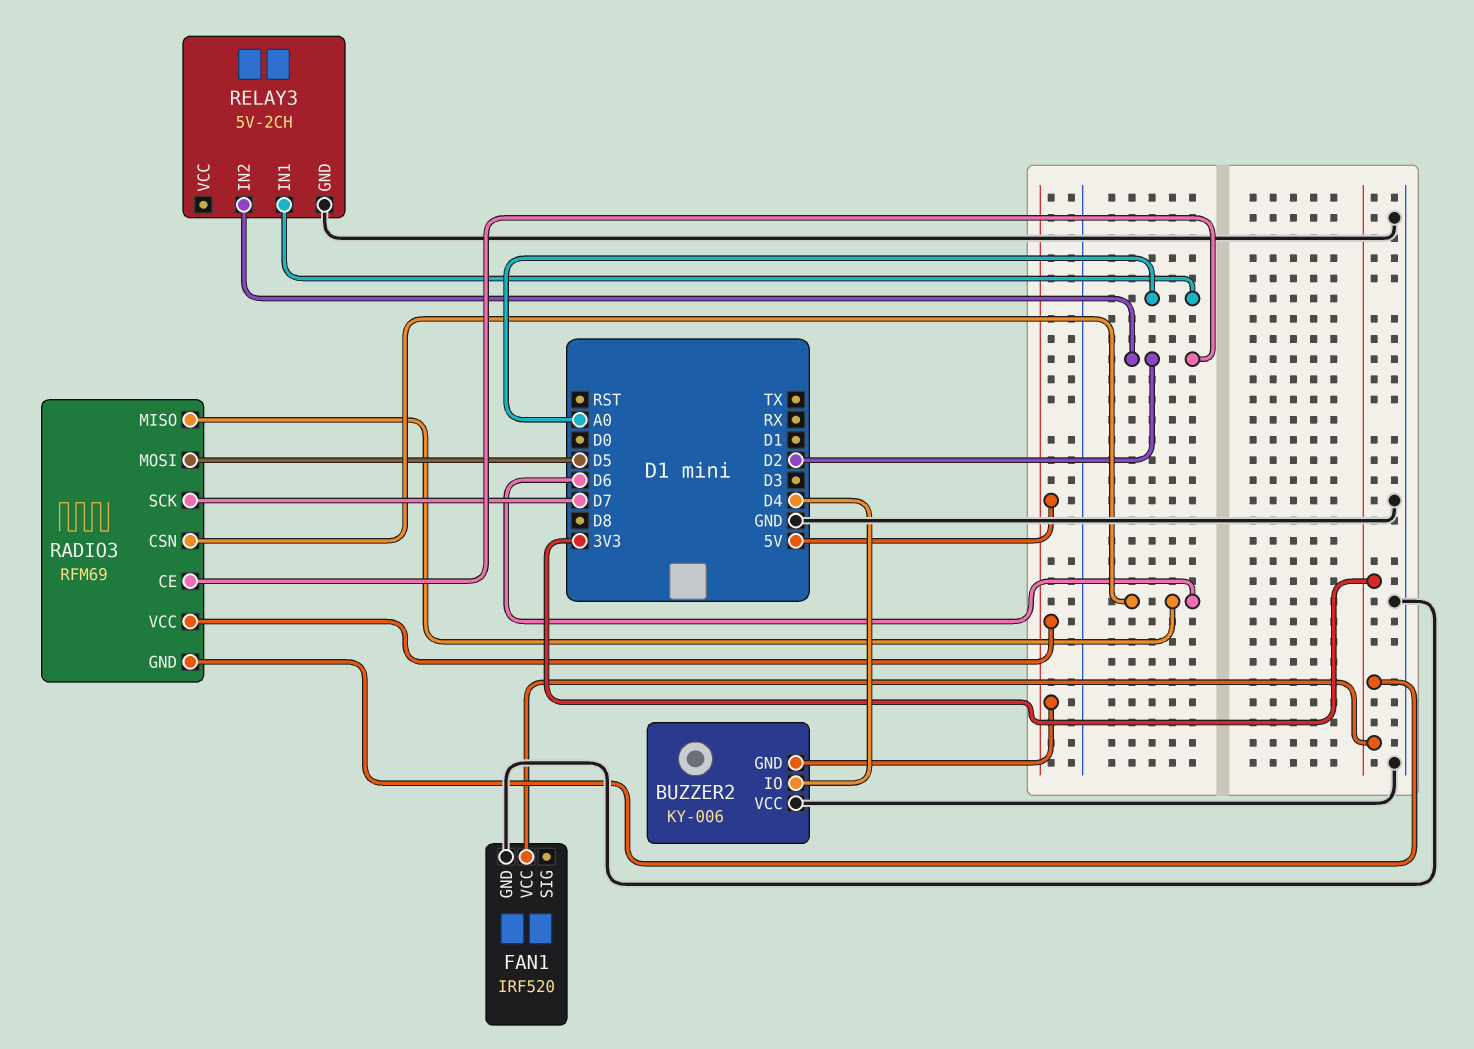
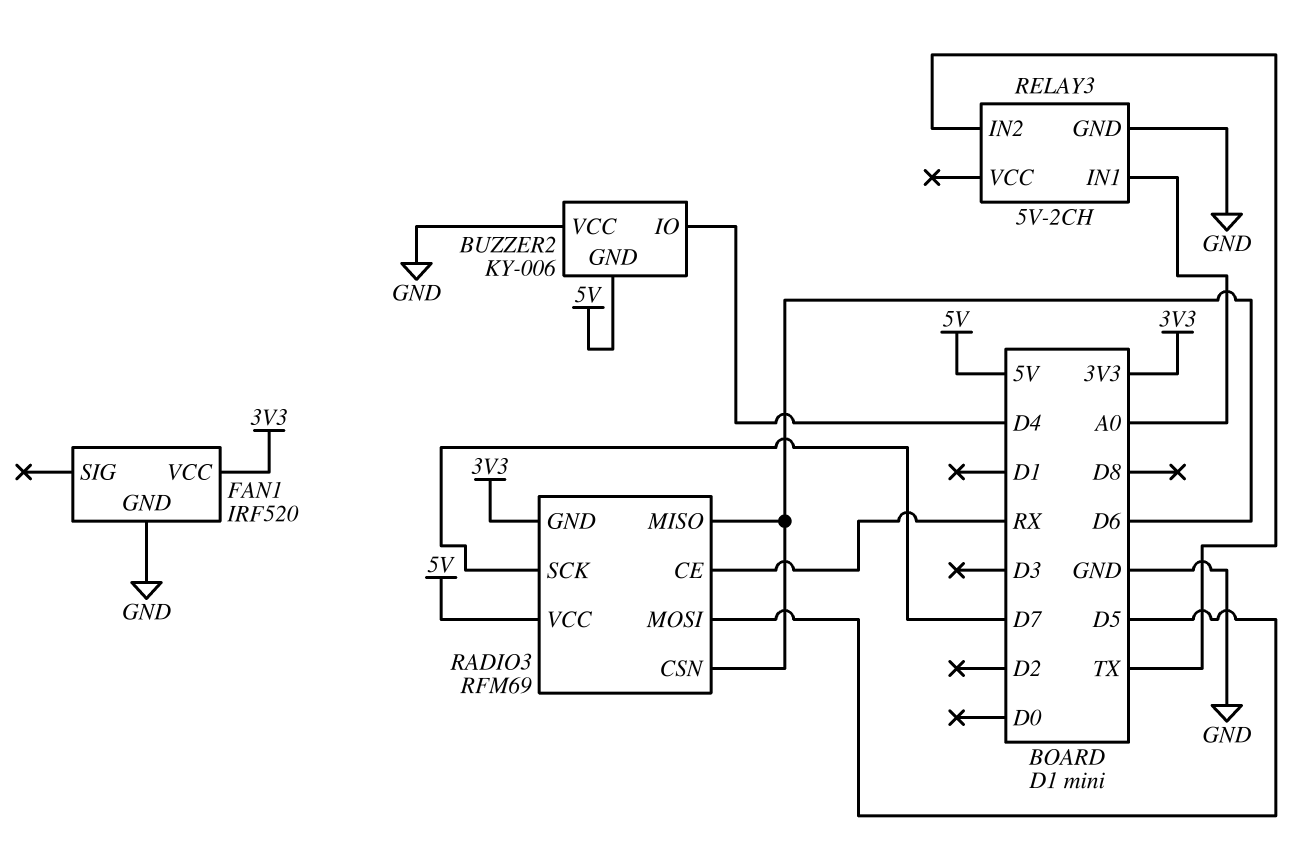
RADIO3 pin CE: D2 -> RX
RELAY3 pin IN2: D2 -> TX

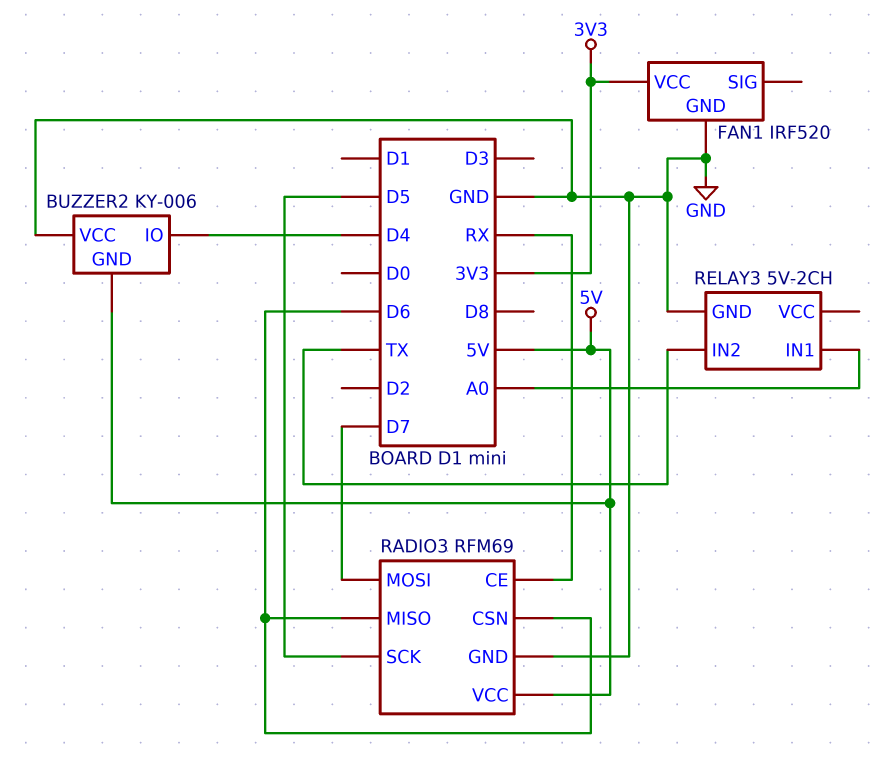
RADIO3 pin GND: 3V3 -> GND
RADIO3 pin MOSI: D5 -> D7
RADIO3 pin SCK: D7 -> D5

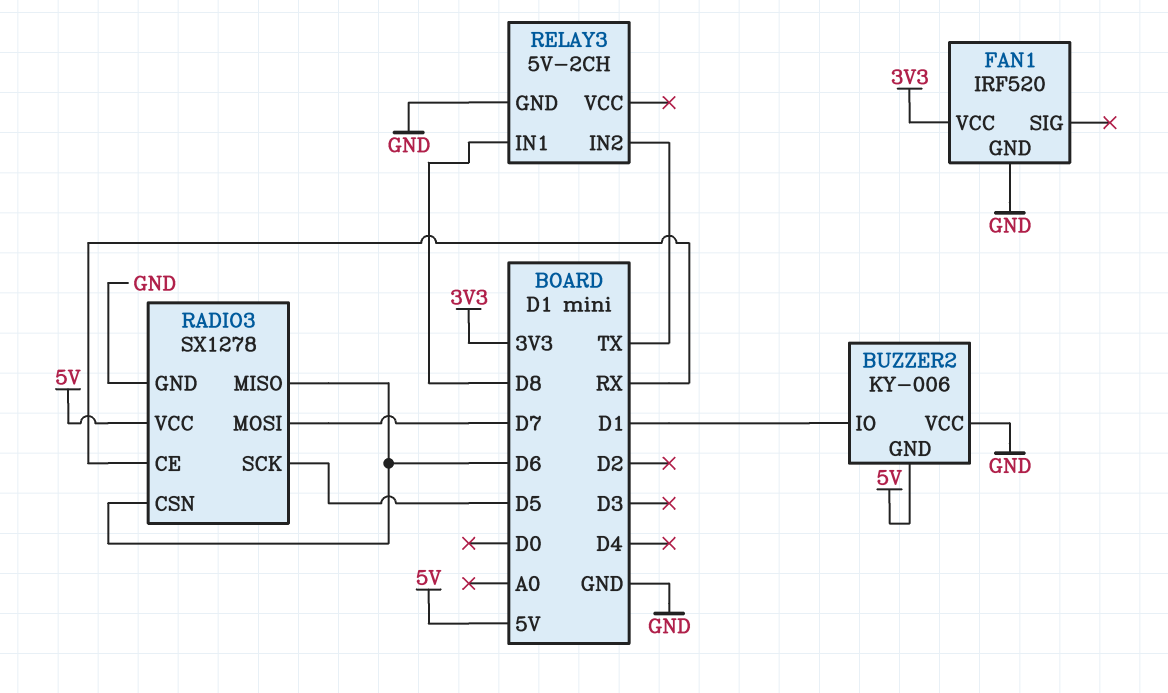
BUZZER2 pin IO: D4 -> D1
RADIO3: RFM69 -> SX1278
RELAY3 pin IN1: A0 -> D8

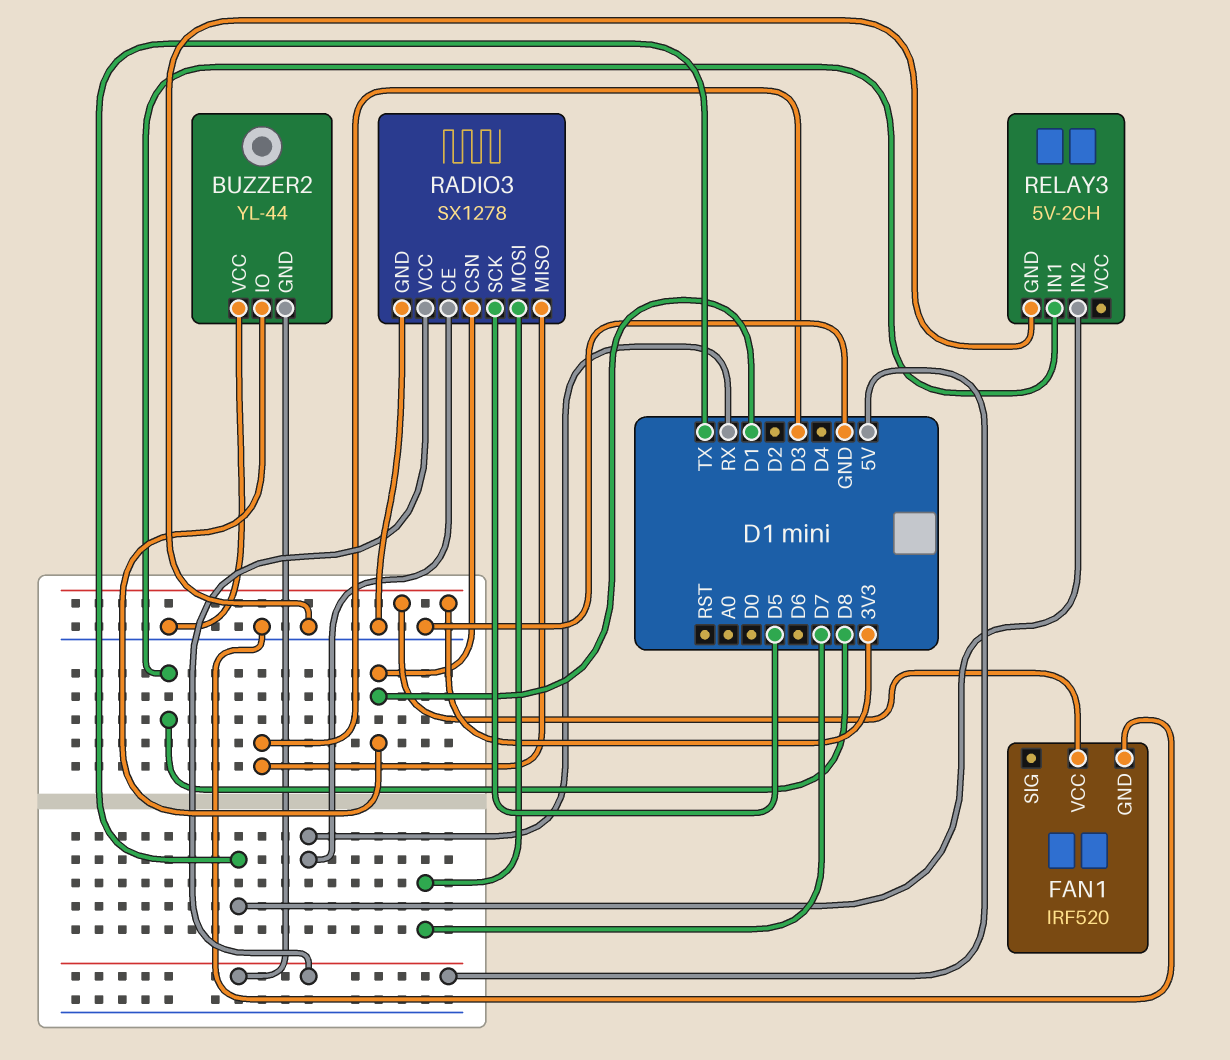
BUZZER2: KY-006 -> YL-44
RADIO3 pin CSN: D6 -> D1
RADIO3 pin MISO: D6 -> D3

